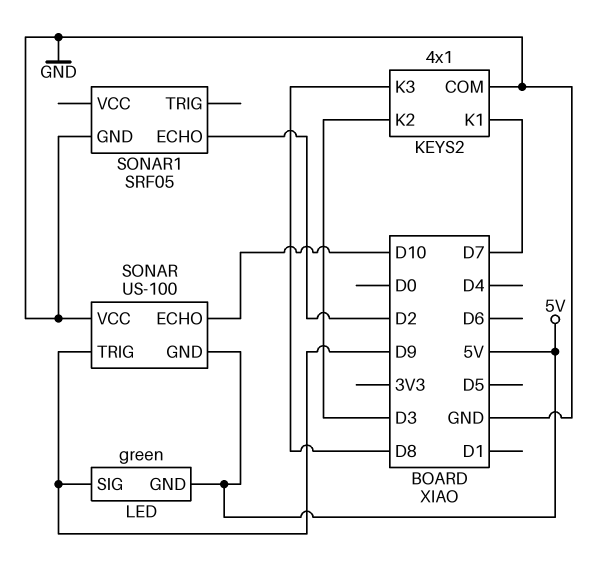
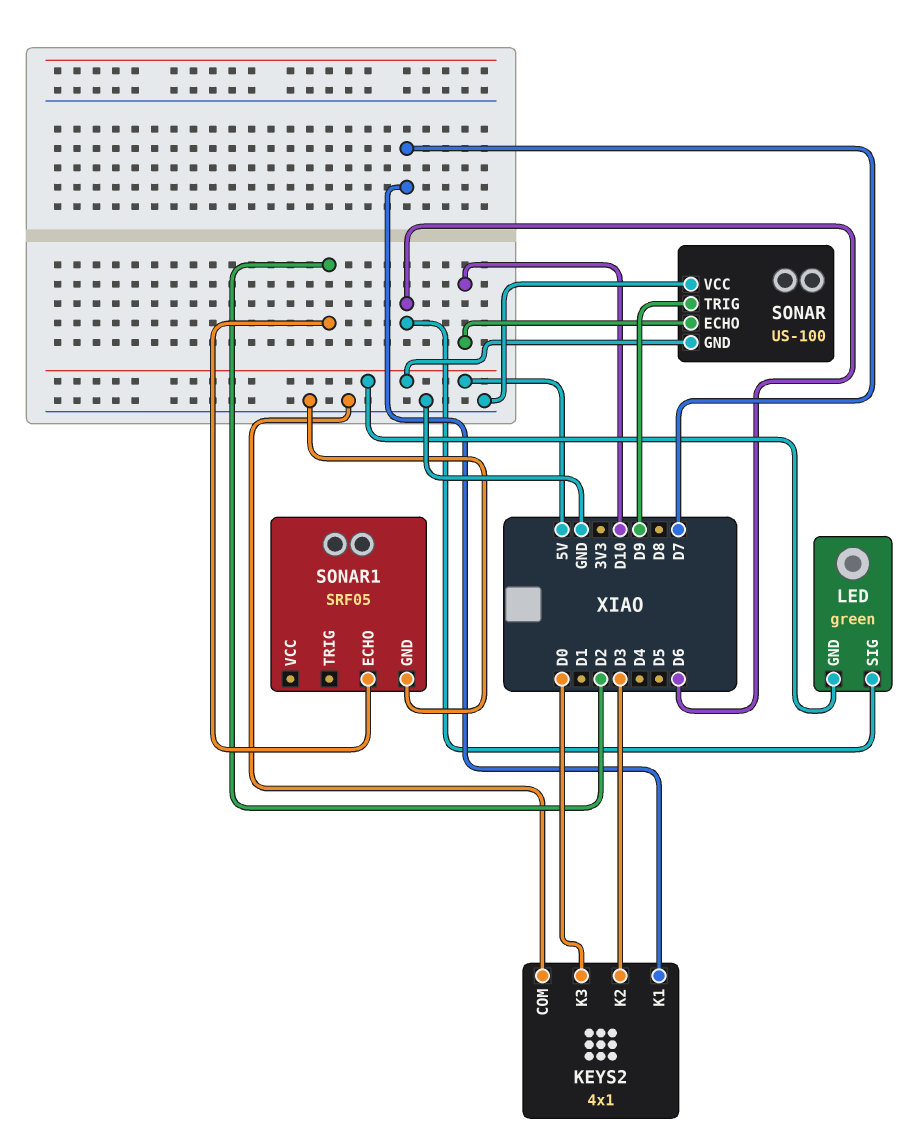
KEYS2 pin K3: D8 -> D0
LED pin SIG: D9 -> D6

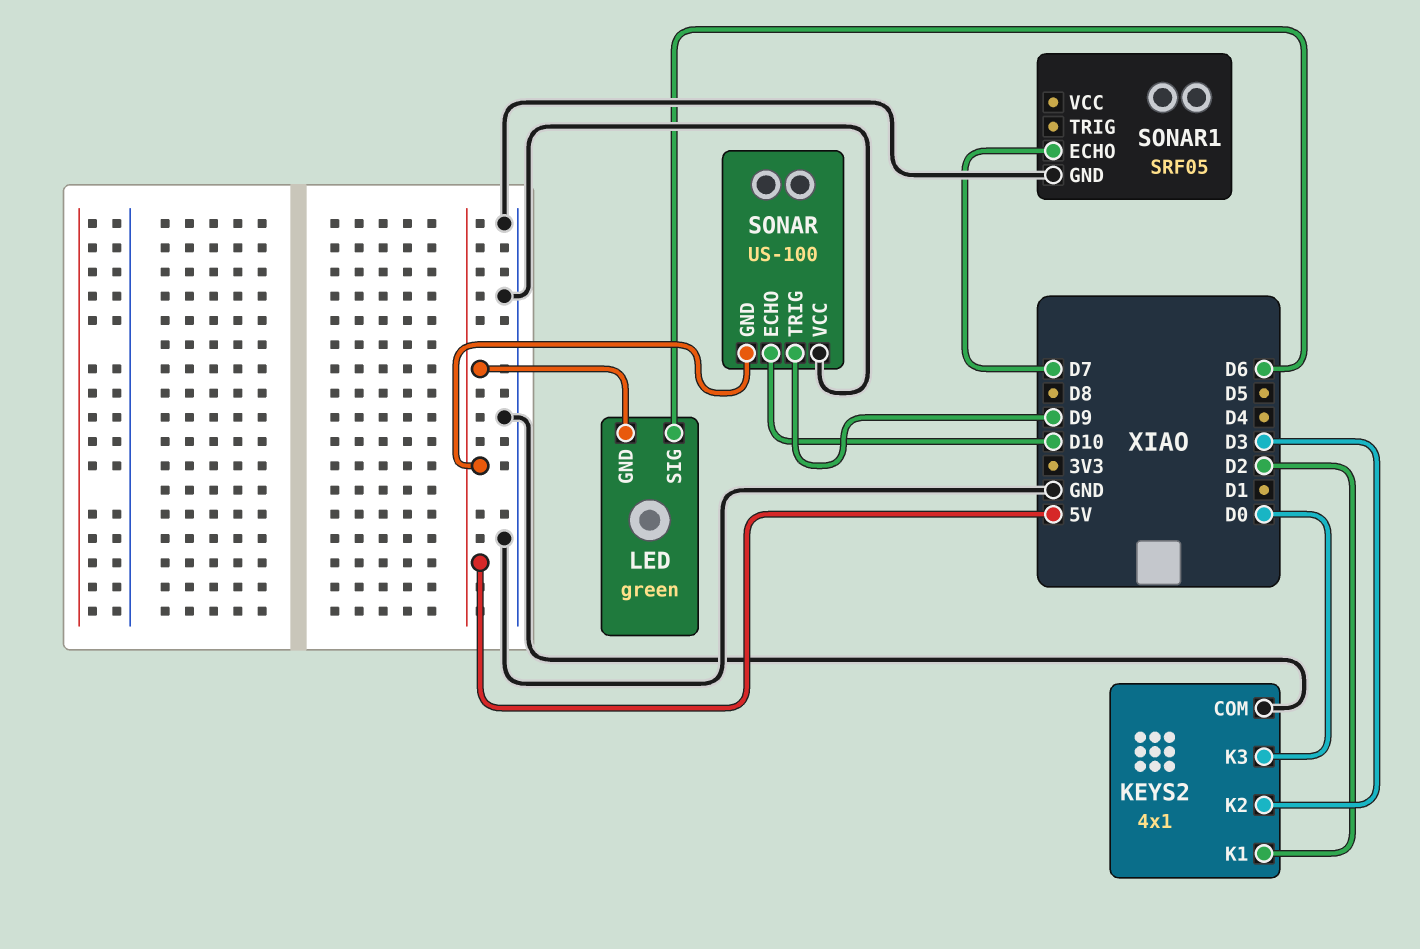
KEYS2 pin K1: D7 -> D2
SONAR1 pin ECHO: D2 -> D7

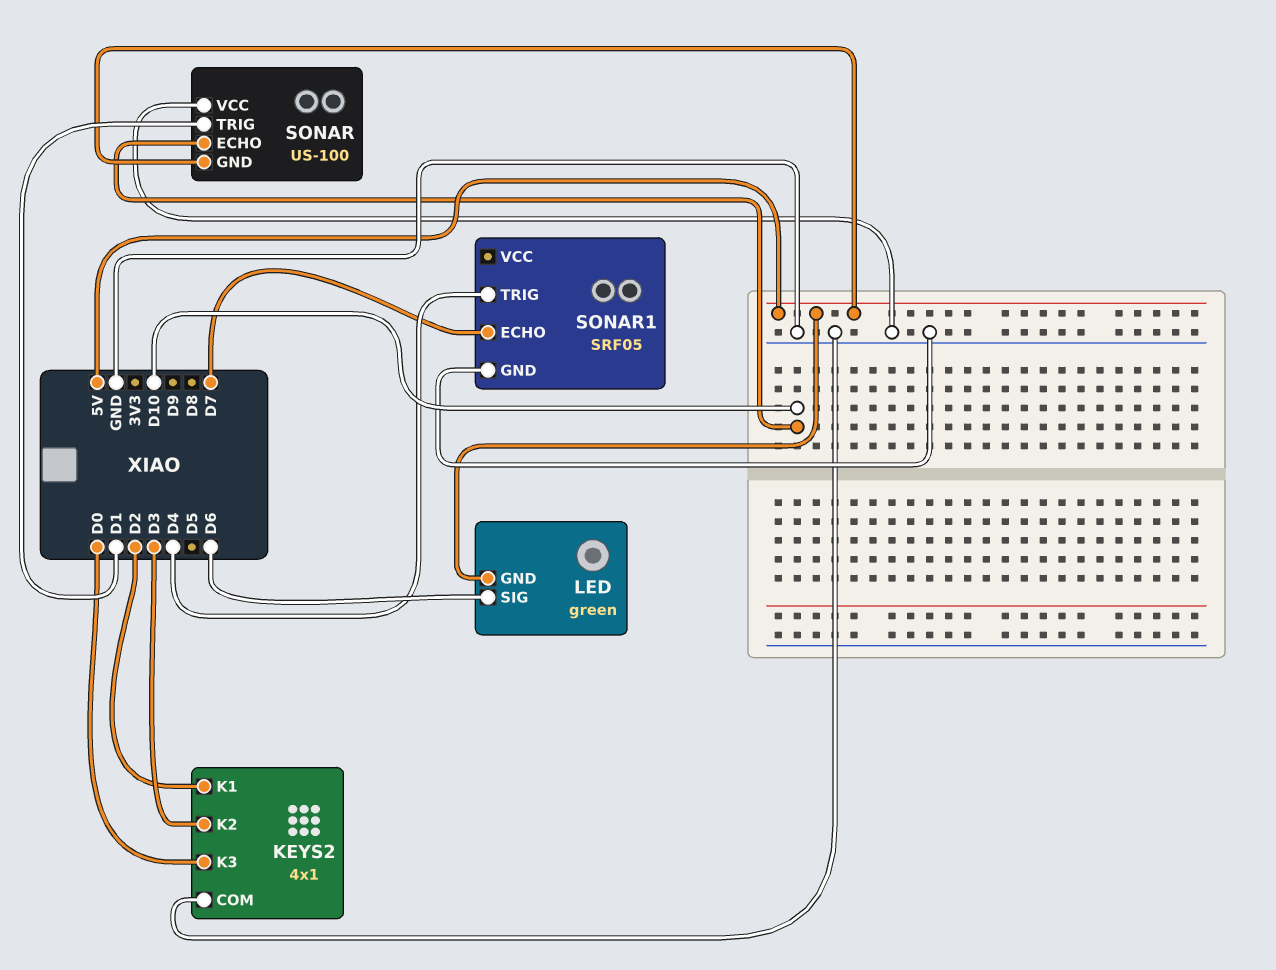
SONAR pin TRIG: D9 -> D1
SONAR1 pin TRIG: none -> D4

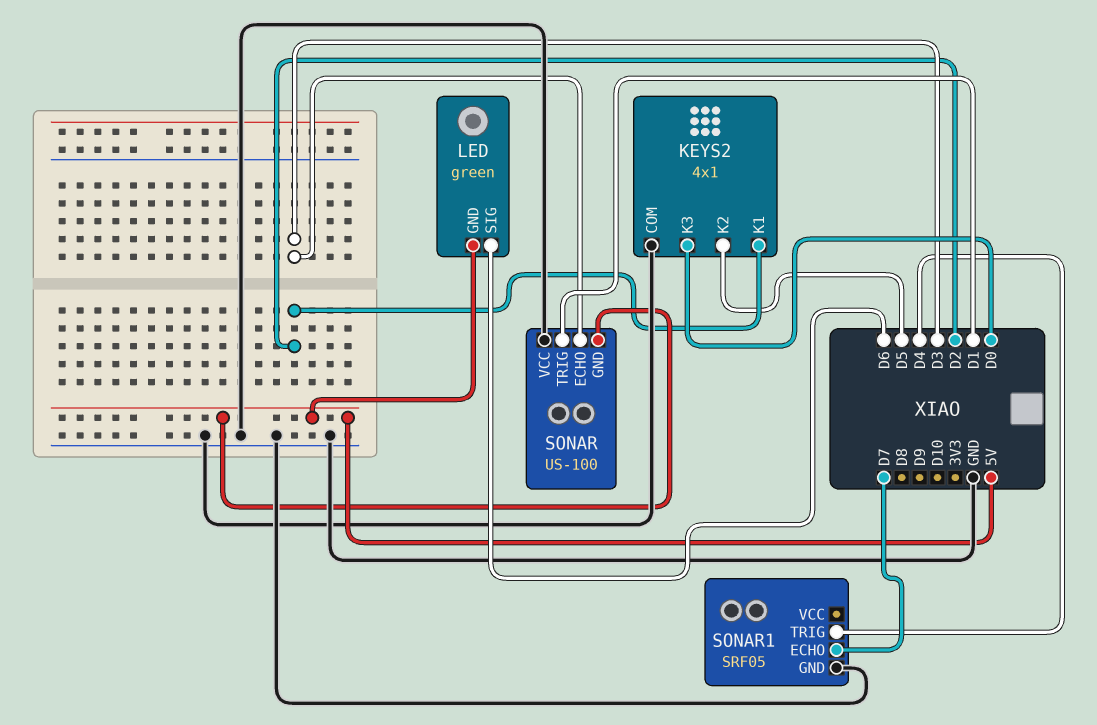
KEYS2 pin K2: D3 -> D5
SONAR pin ECHO: D10 -> D3

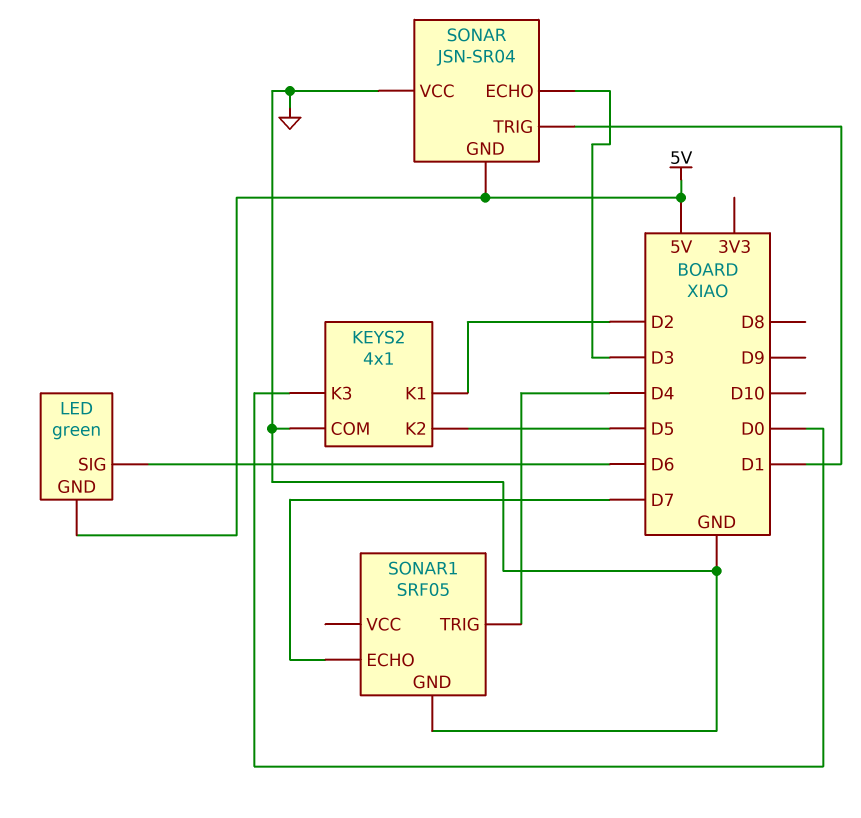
SONAR: US-100 -> JSN-SR04

